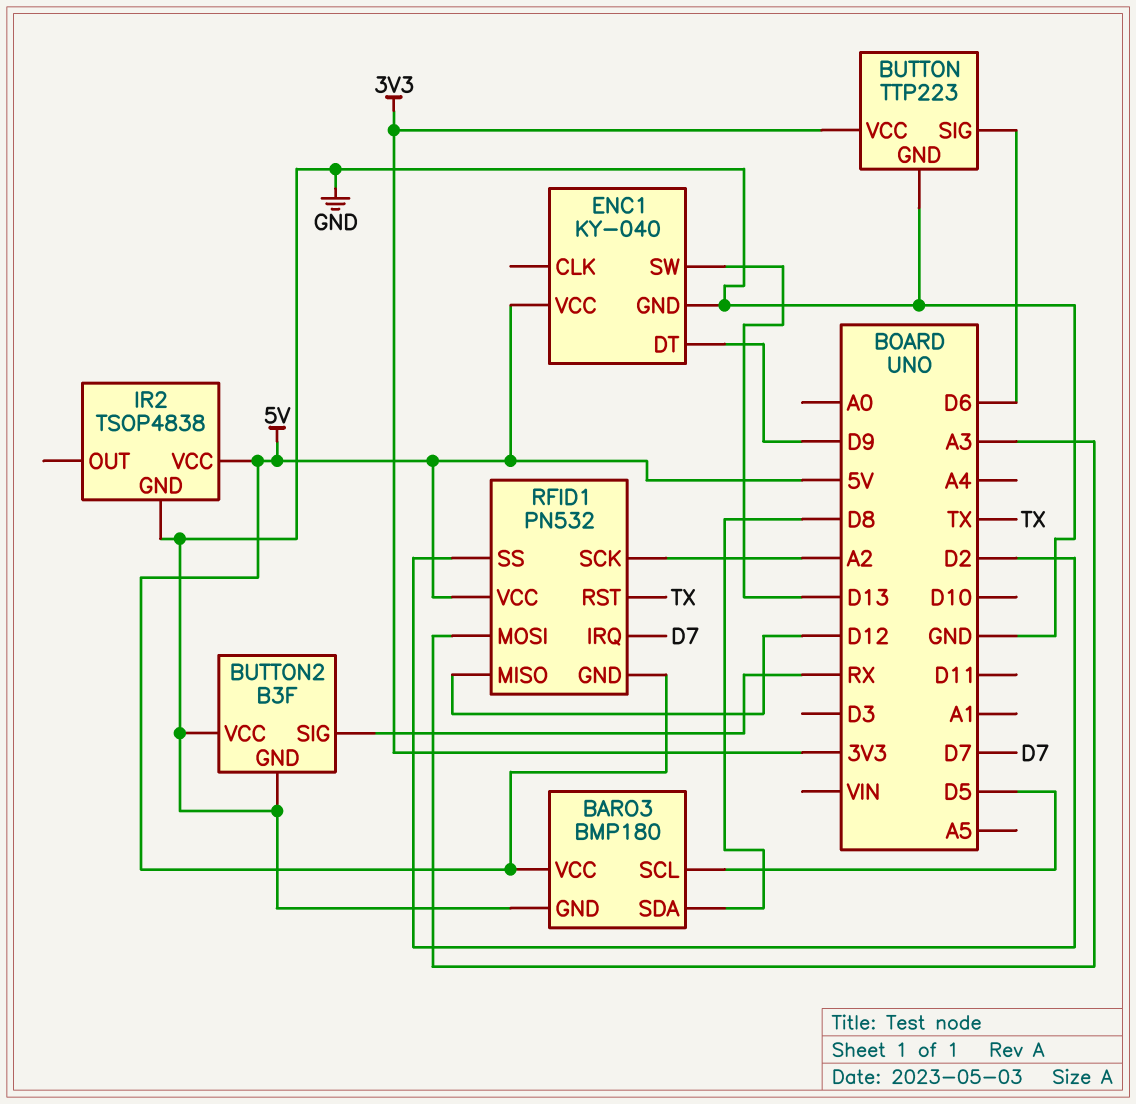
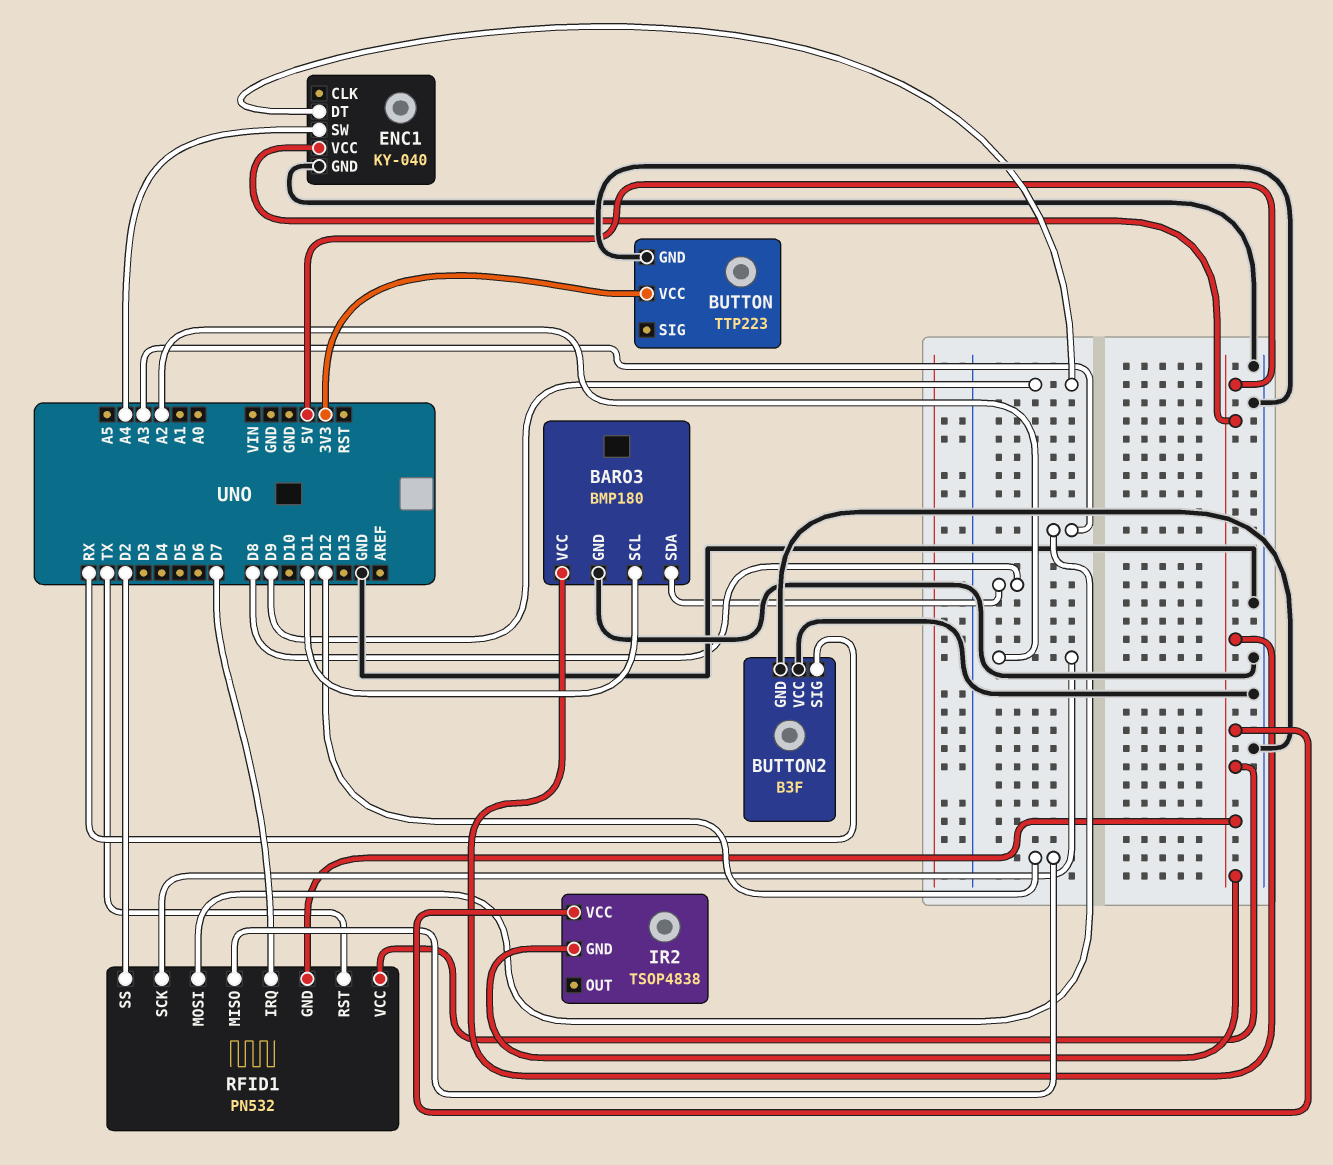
BARO3 pin SCL: D5 -> D11
BUTTON pin SIG: D6 -> none
ENC1 pin SW: D13 -> A4
IR2 pin GND: GND -> 5V

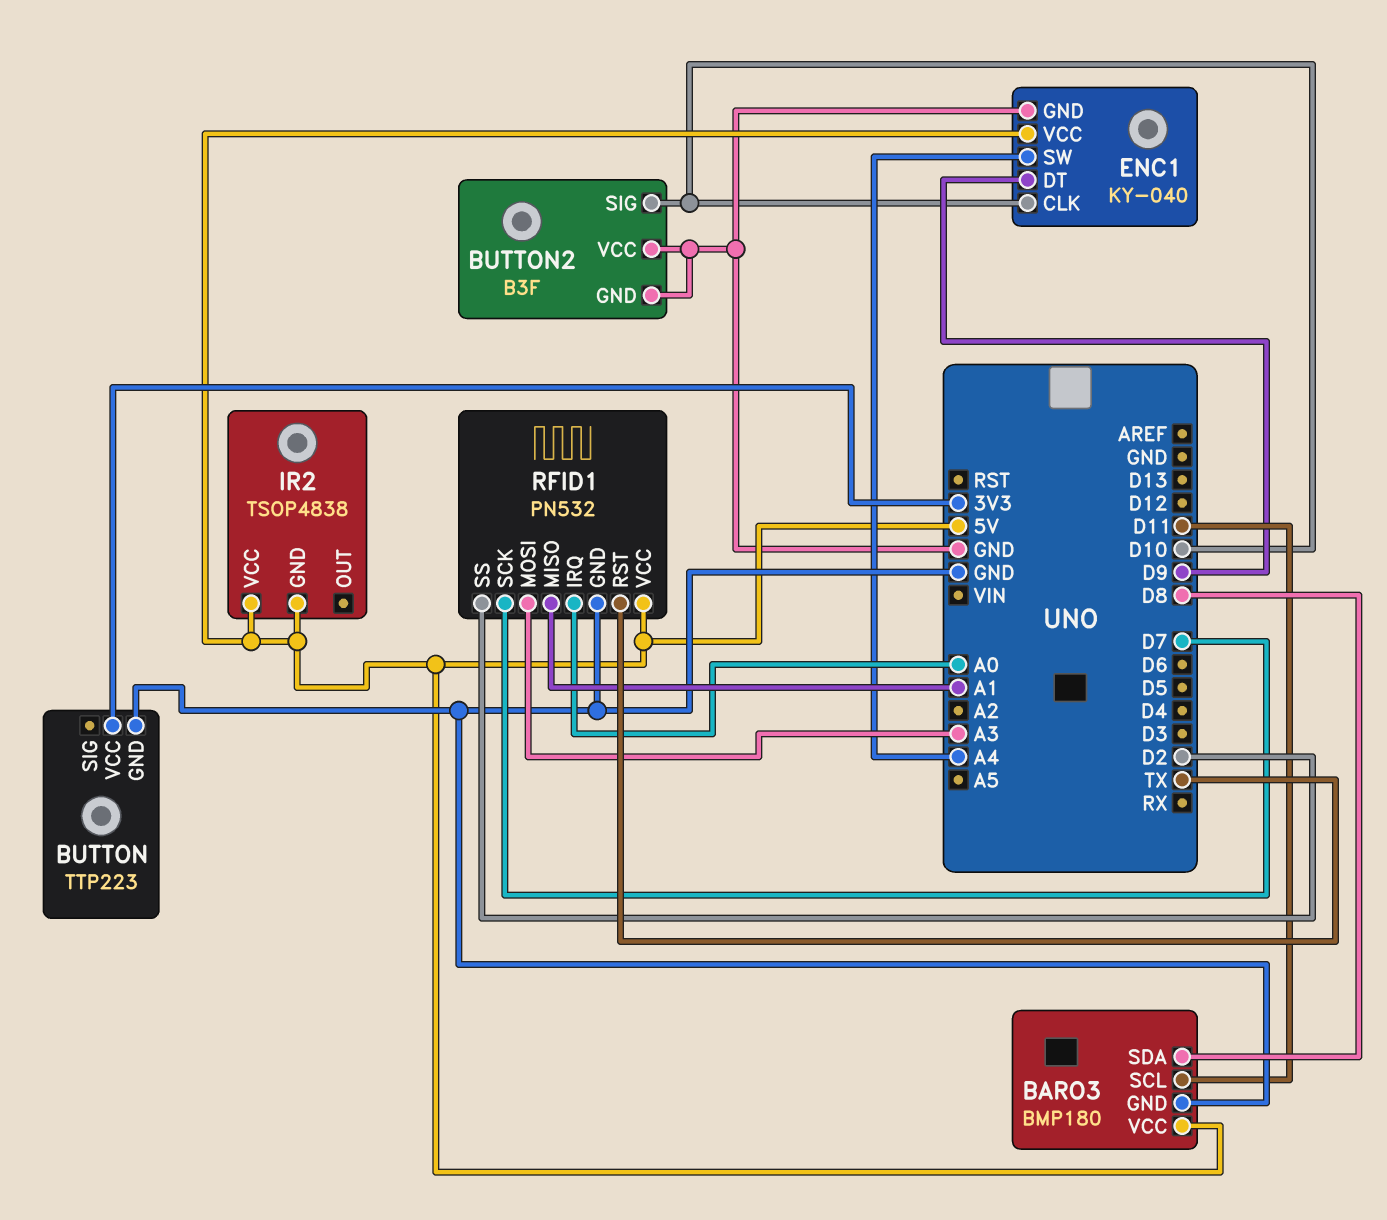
BUTTON2 pin SIG: RX -> D10
ENC1 pin CLK: none -> D10
RFID1 pin GND: 5V -> GND
RFID1 pin IRQ: D7 -> A0
RFID1 pin MISO: D12 -> A1
RFID1 pin SCK: A2 -> D7

